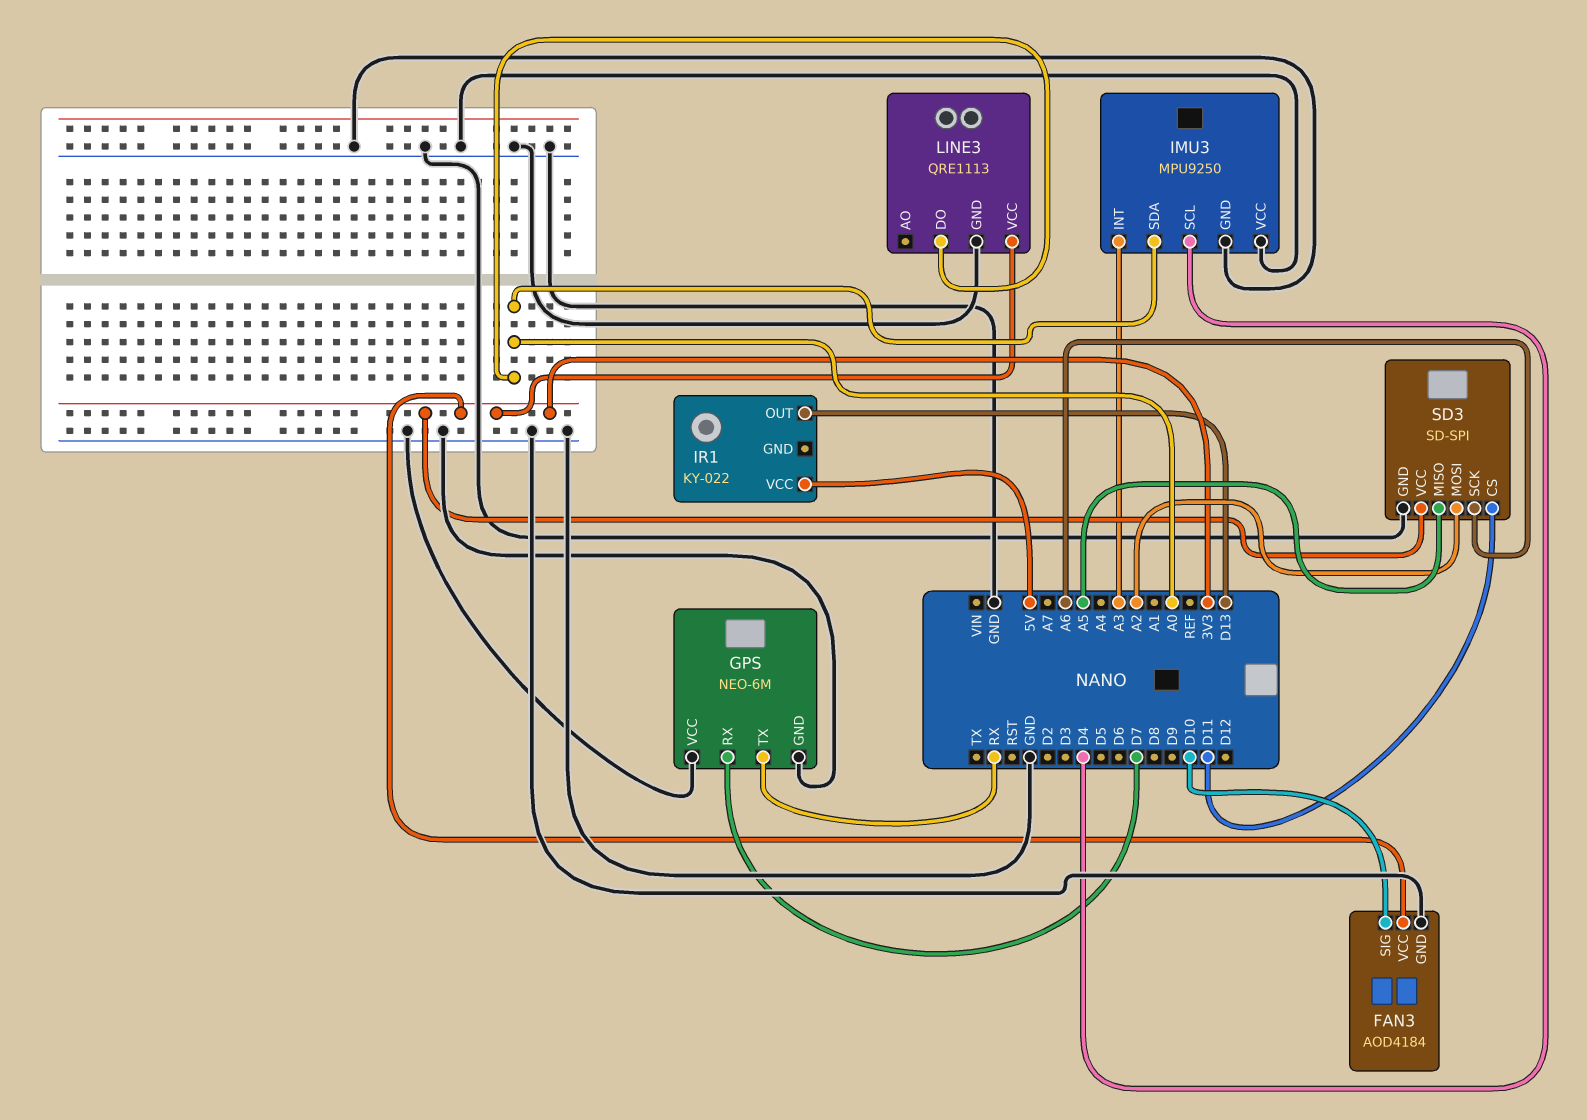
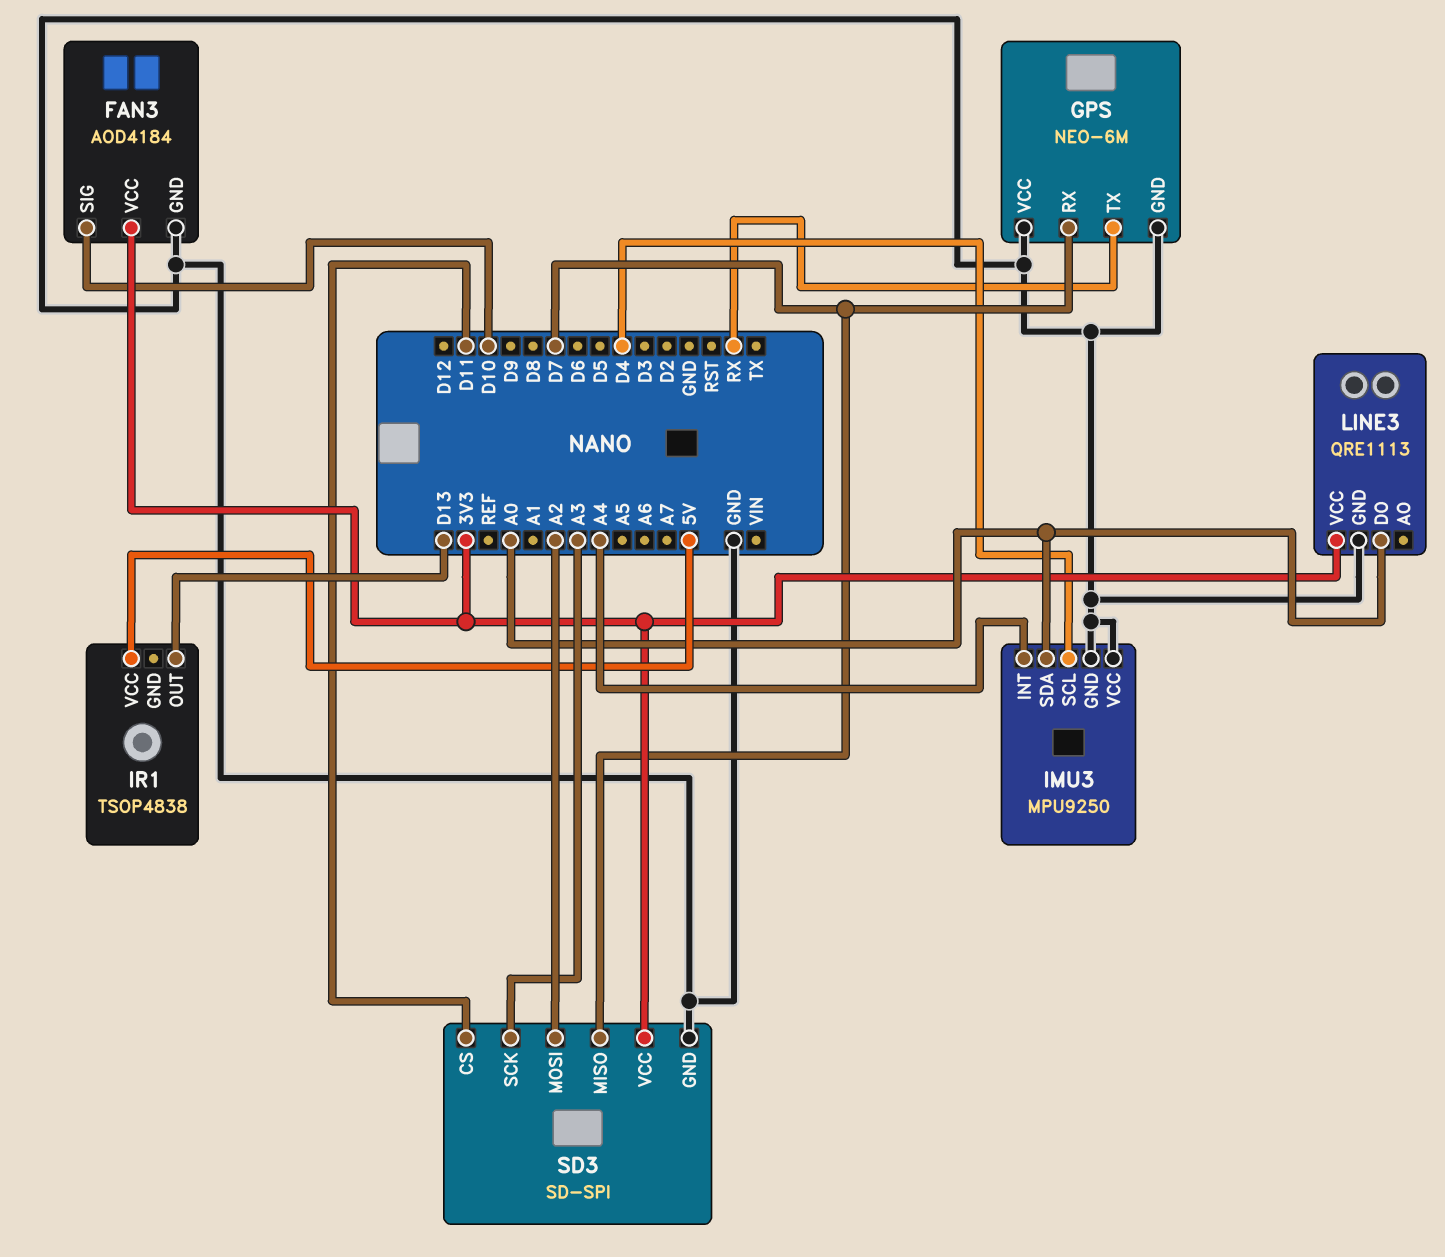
IMU3 pin INT: A3 -> A4
IR1: KY-022 -> TSOP4838
SD3 pin MISO: A5 -> D7
SD3 pin SCK: A6 -> A3

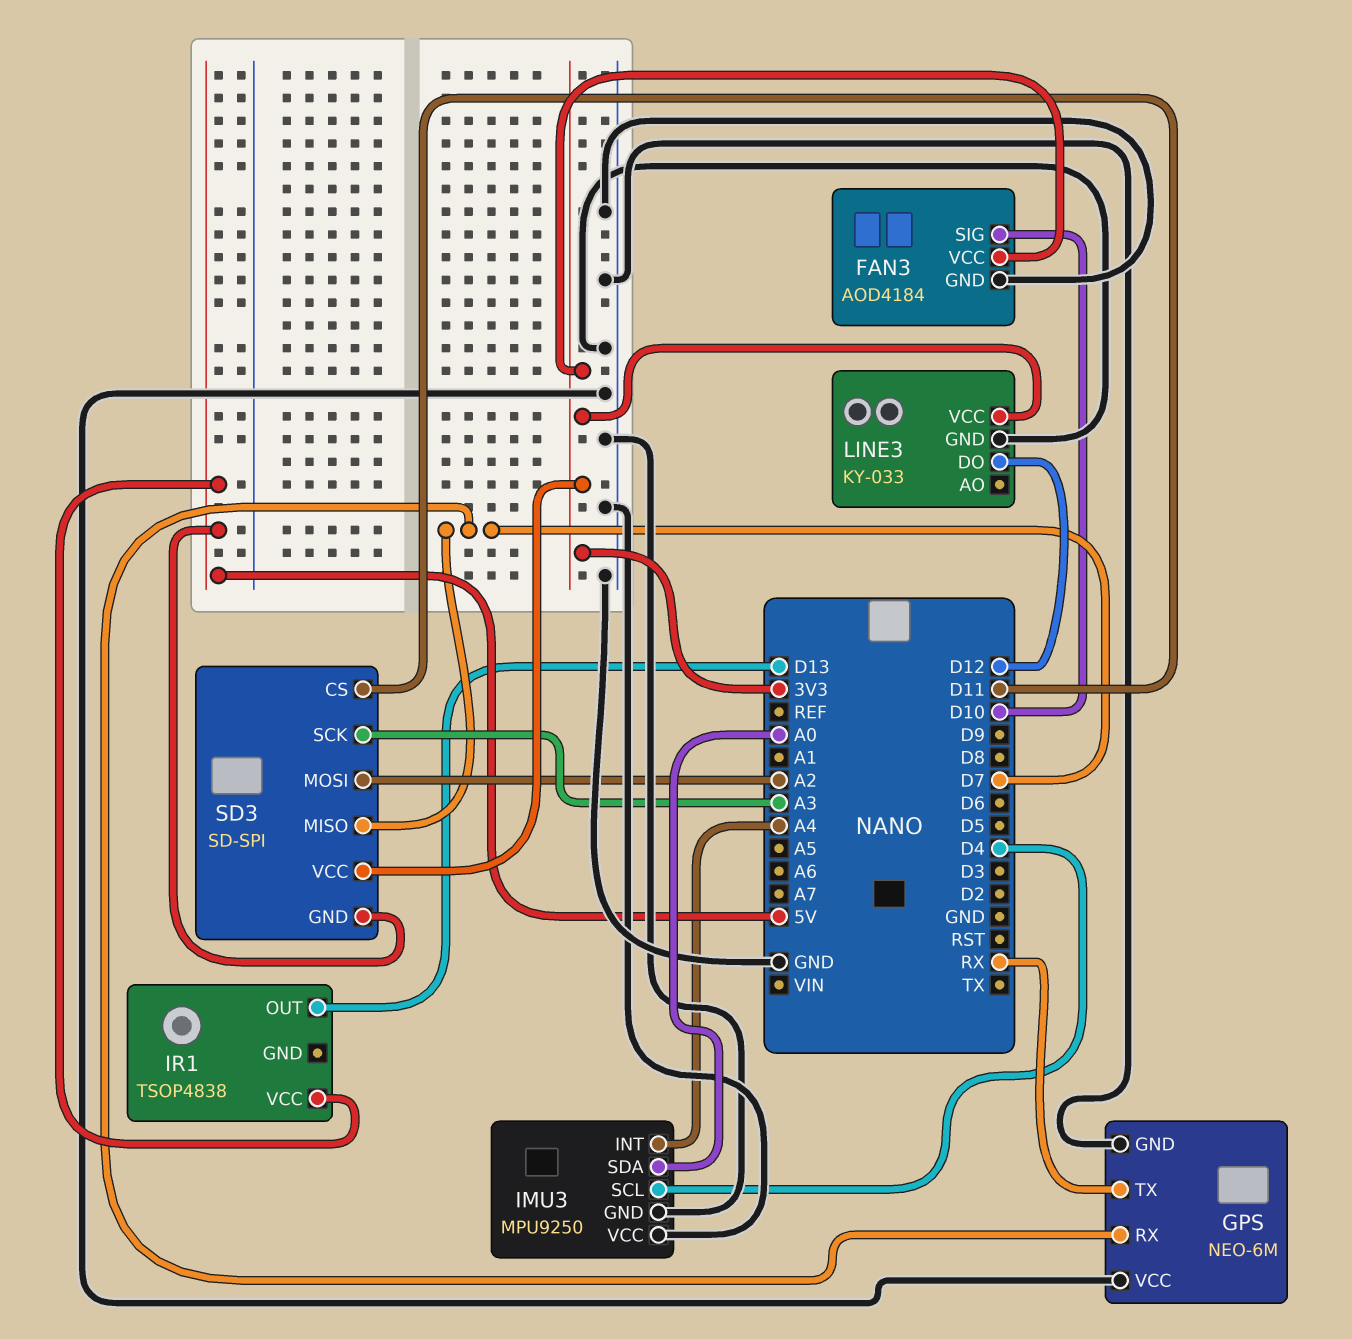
LINE3: QRE1113 -> KY-033
LINE3 pin DO: A0 -> D12
SD3 pin GND: GND -> 5V

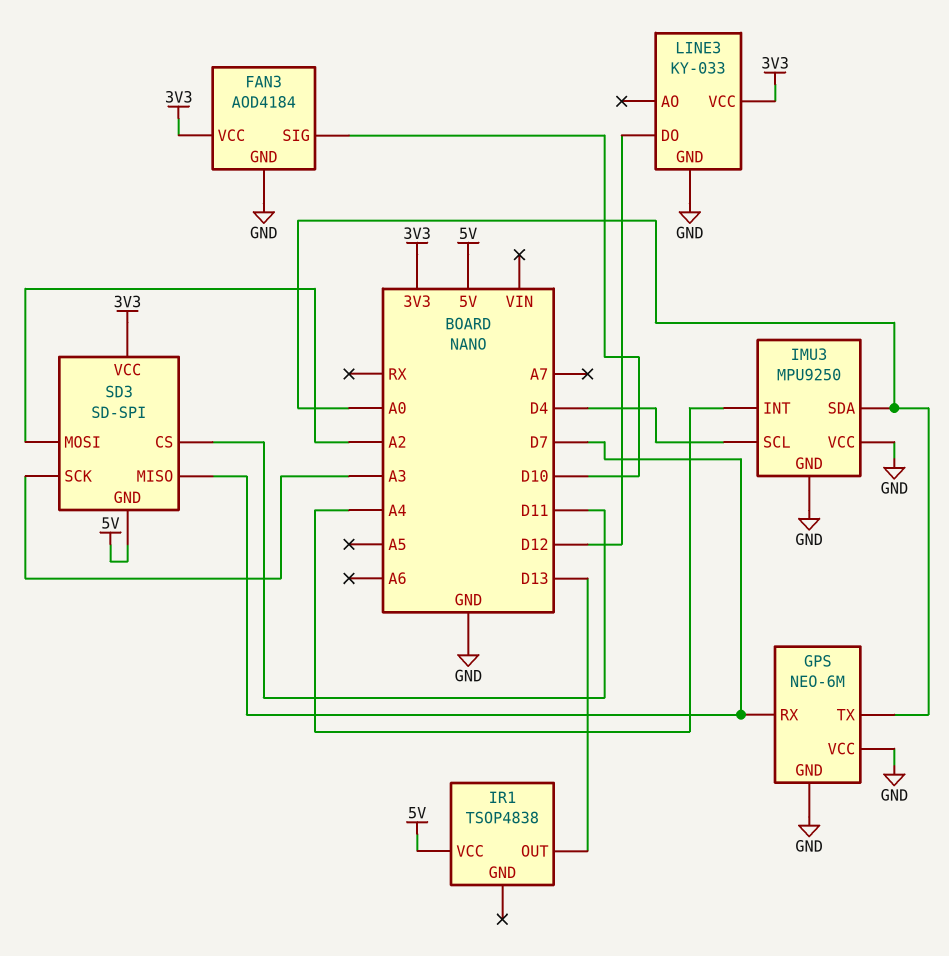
GPS pin TX: RX -> A0

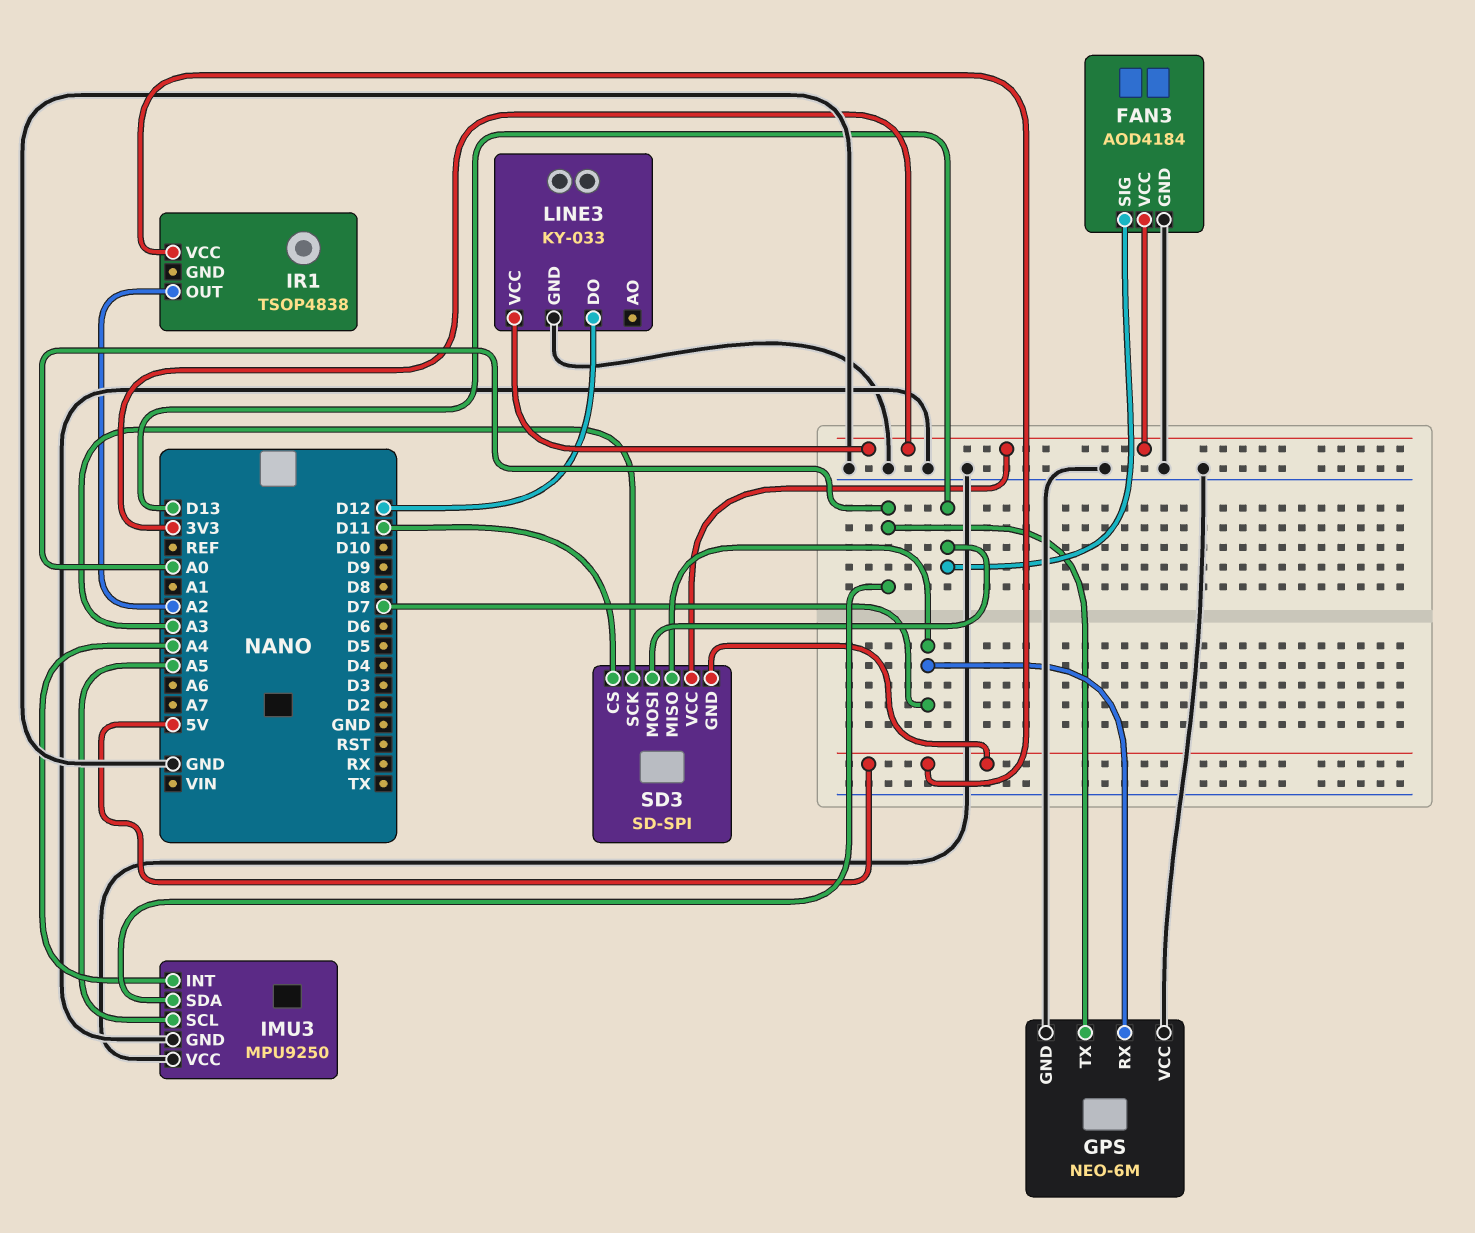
FAN3 pin SIG: D10 -> D13
IMU3 pin SCL: D4 -> A5
IR1 pin OUT: D13 -> A2
SD3 pin MOSI: A2 -> D13

